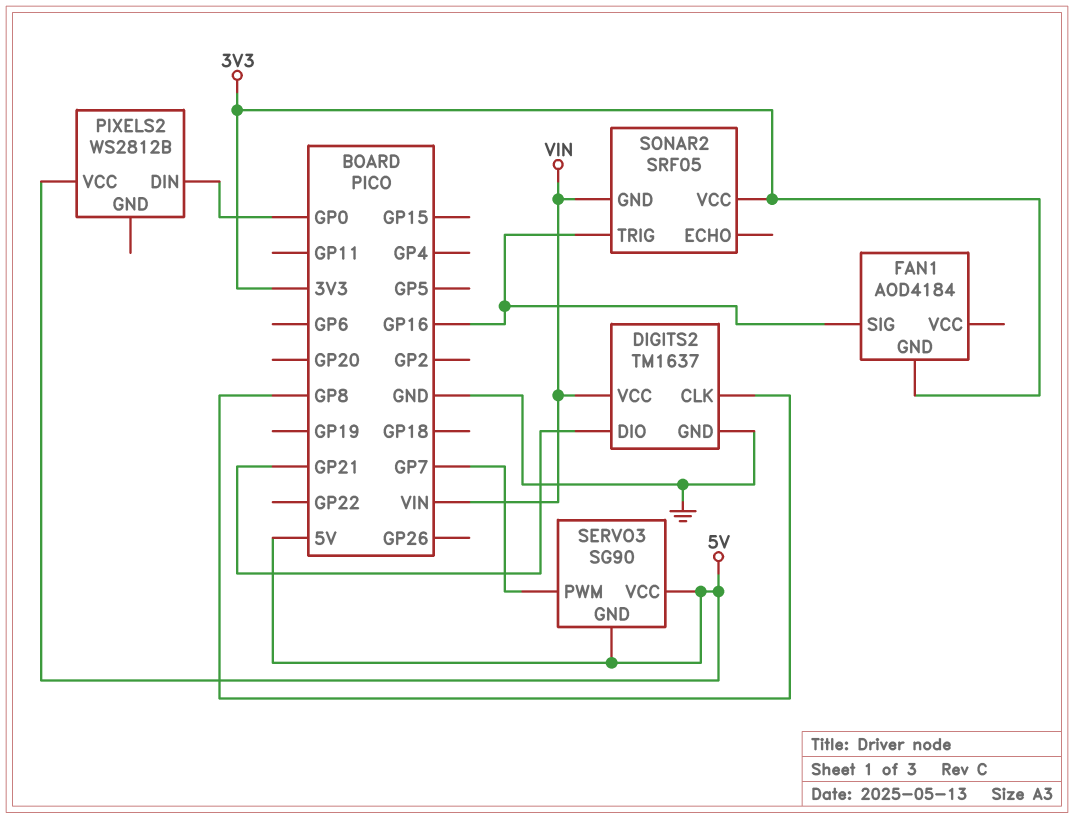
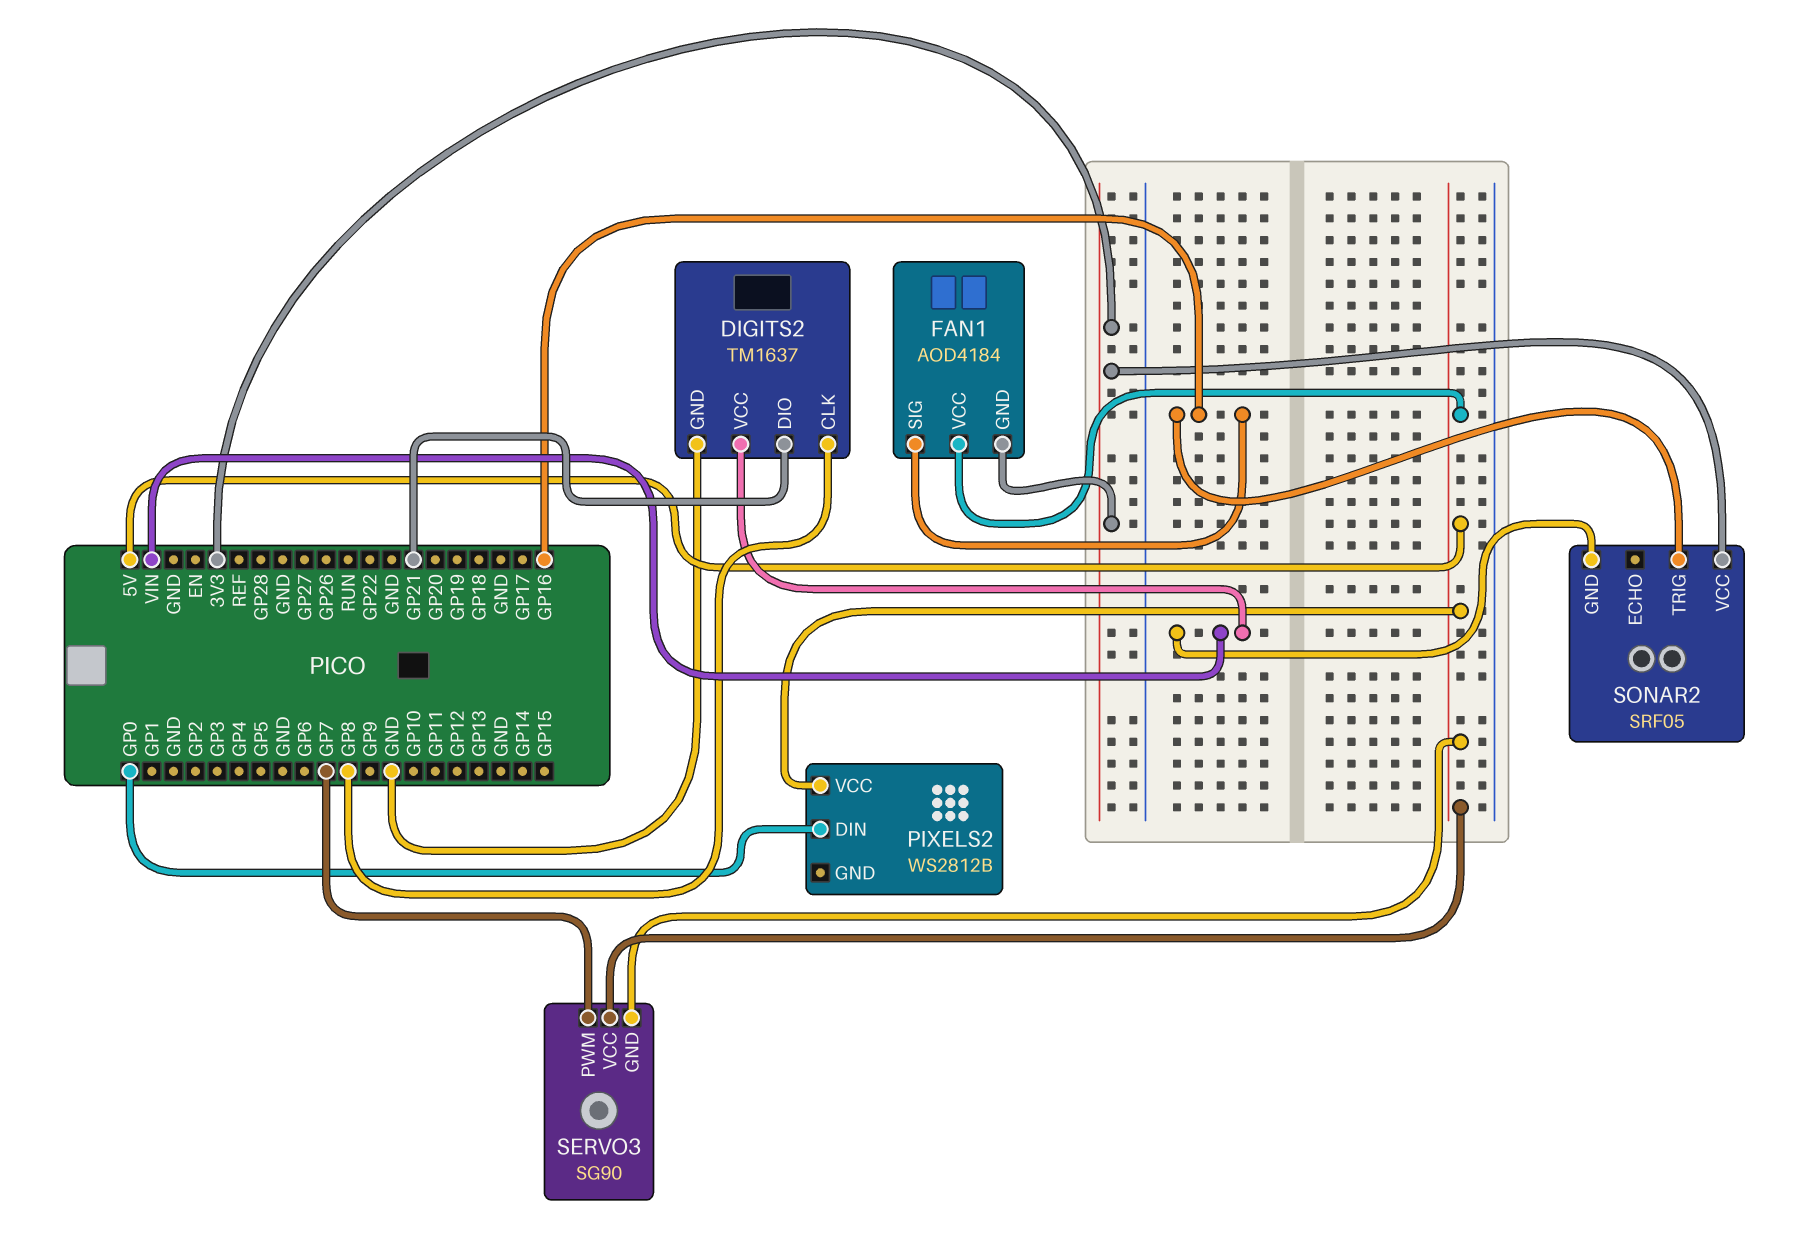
FAN1 pin VCC: none -> 5V

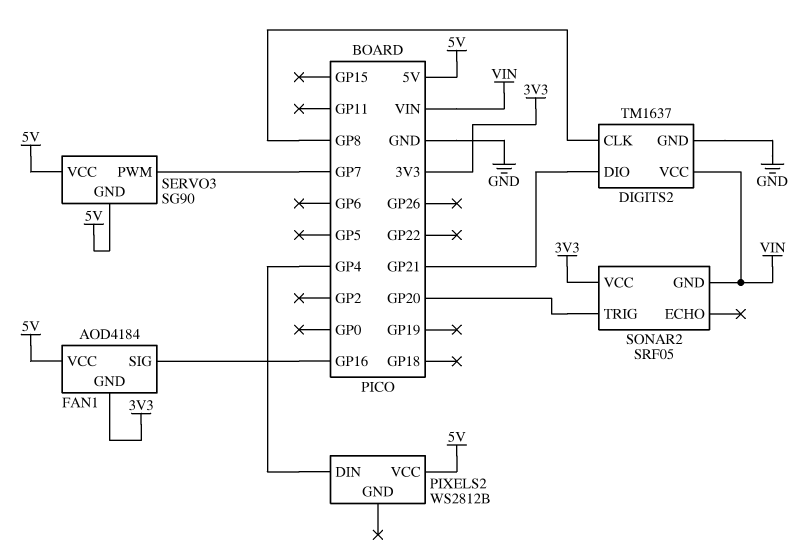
PIXELS2 pin DIN: GP0 -> GP4
SONAR2 pin TRIG: GP16 -> GP20

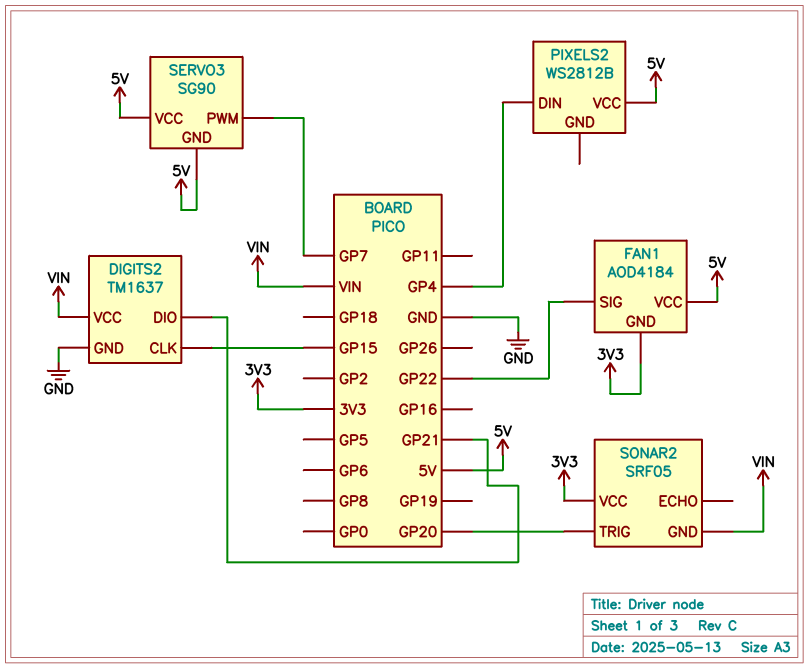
DIGITS2 pin CLK: GP8 -> GP15
FAN1 pin SIG: GP16 -> GP22

